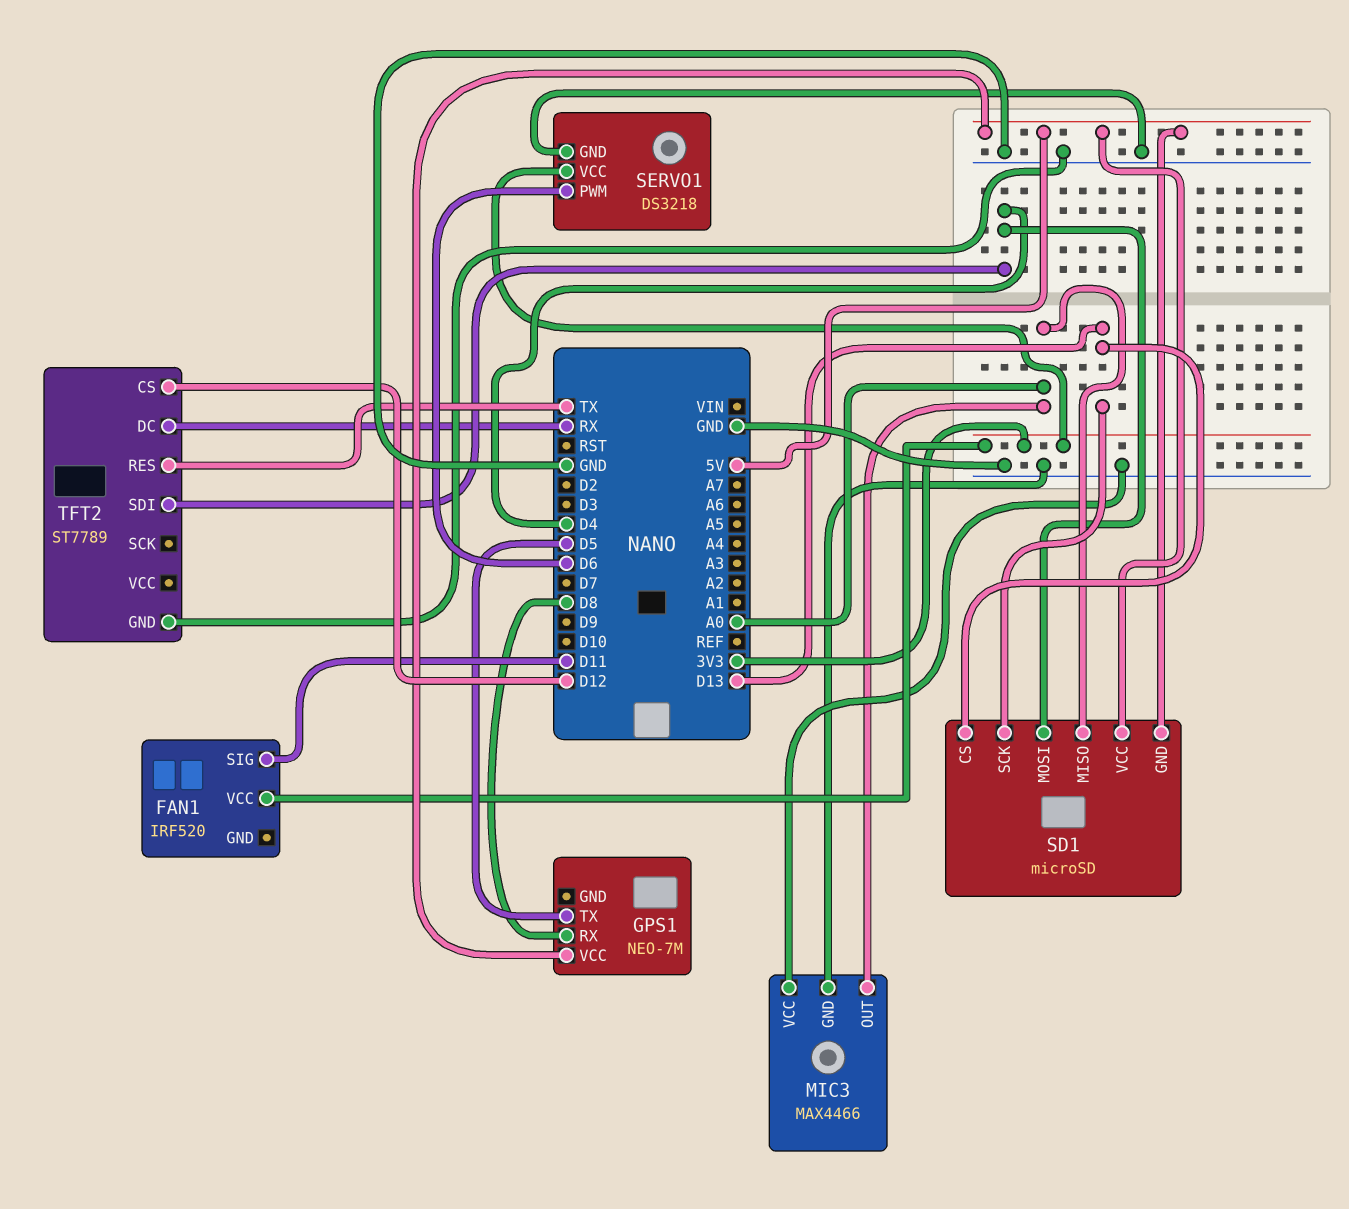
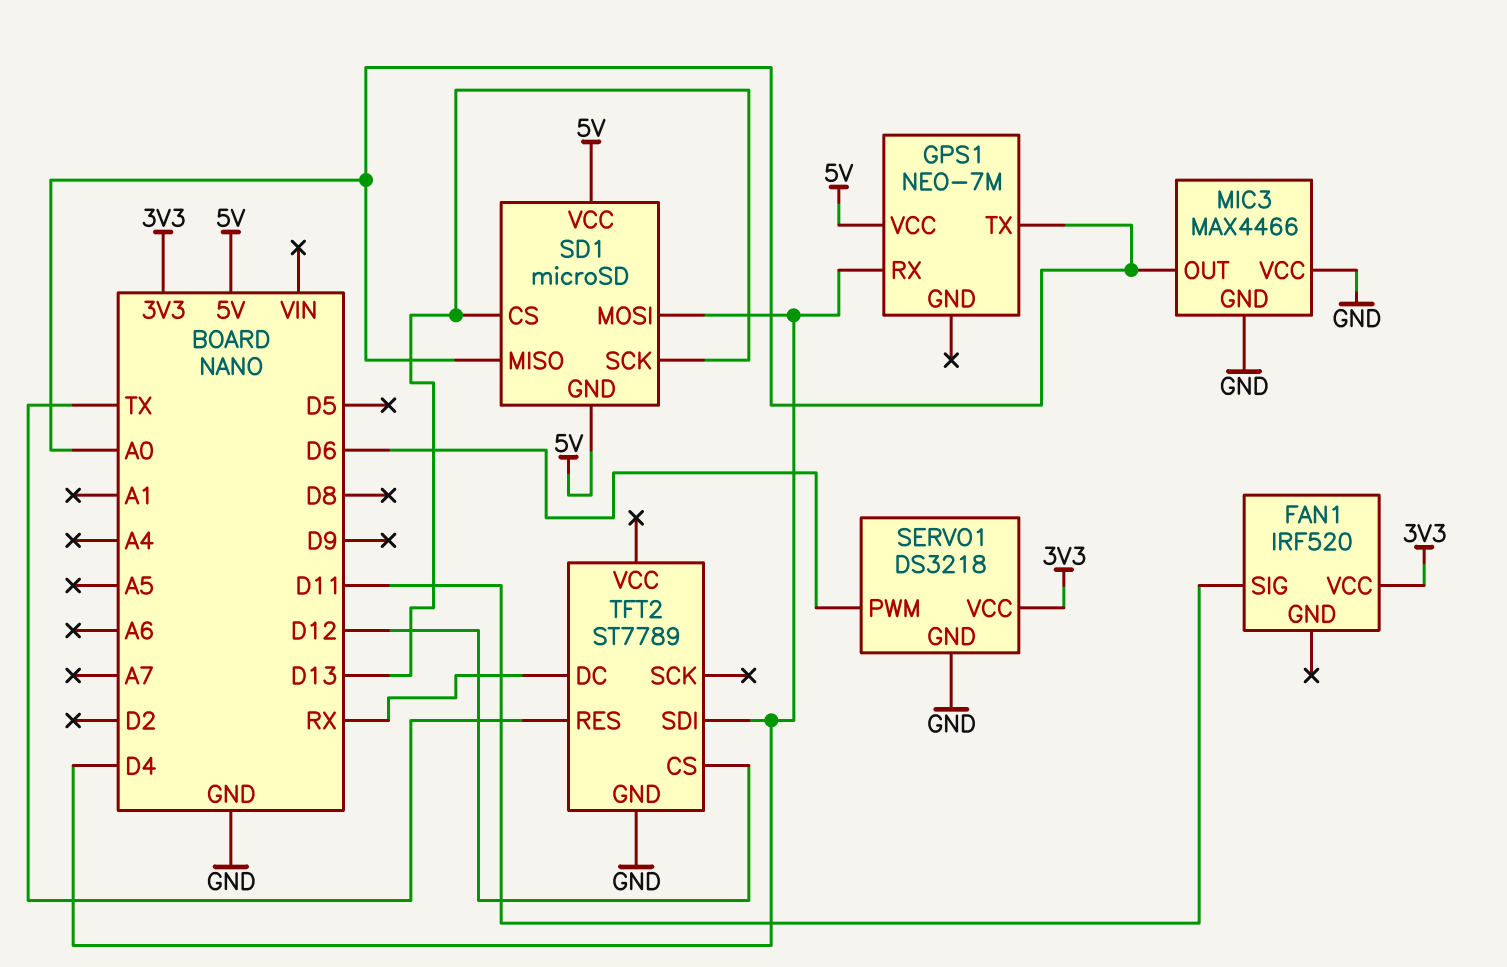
GPS1 pin RX: D8 -> D4
GPS1 pin TX: D5 -> A0

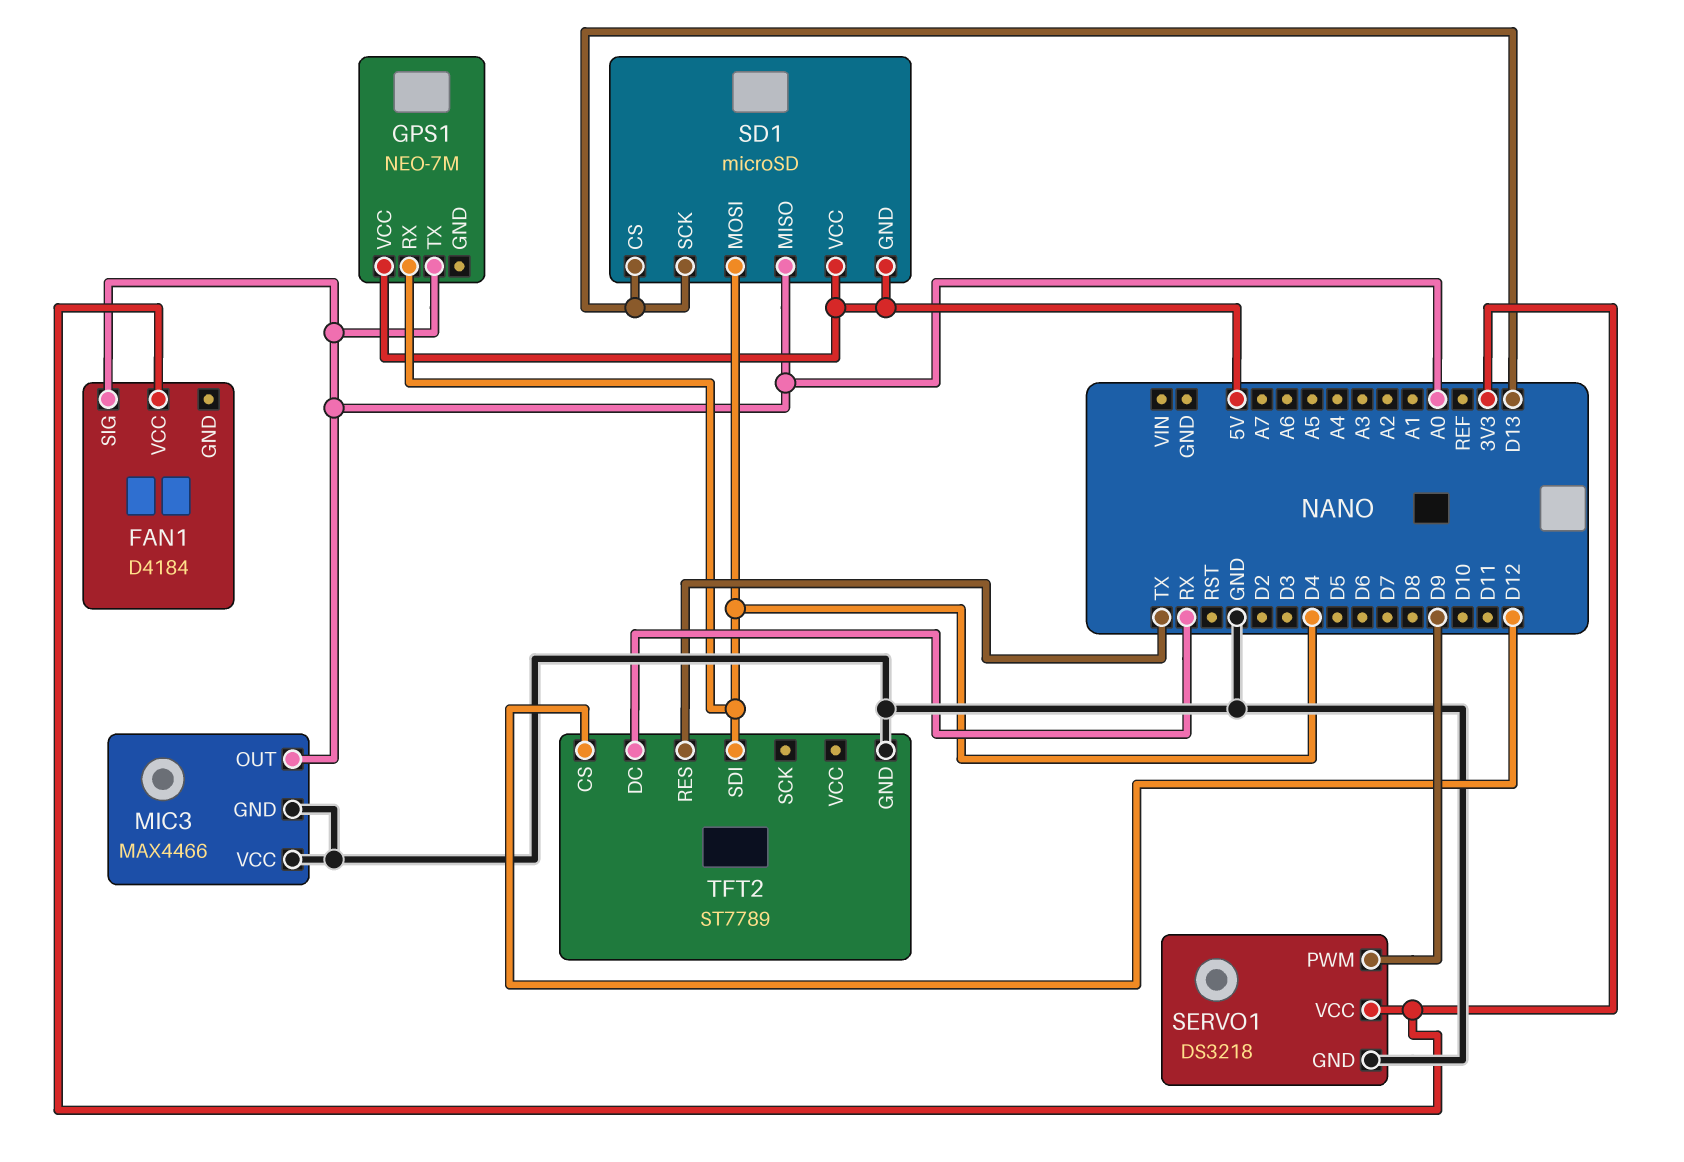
FAN1: IRF520 -> D4184
FAN1 pin SIG: D11 -> A0
SERVO1 pin PWM: D6 -> D9

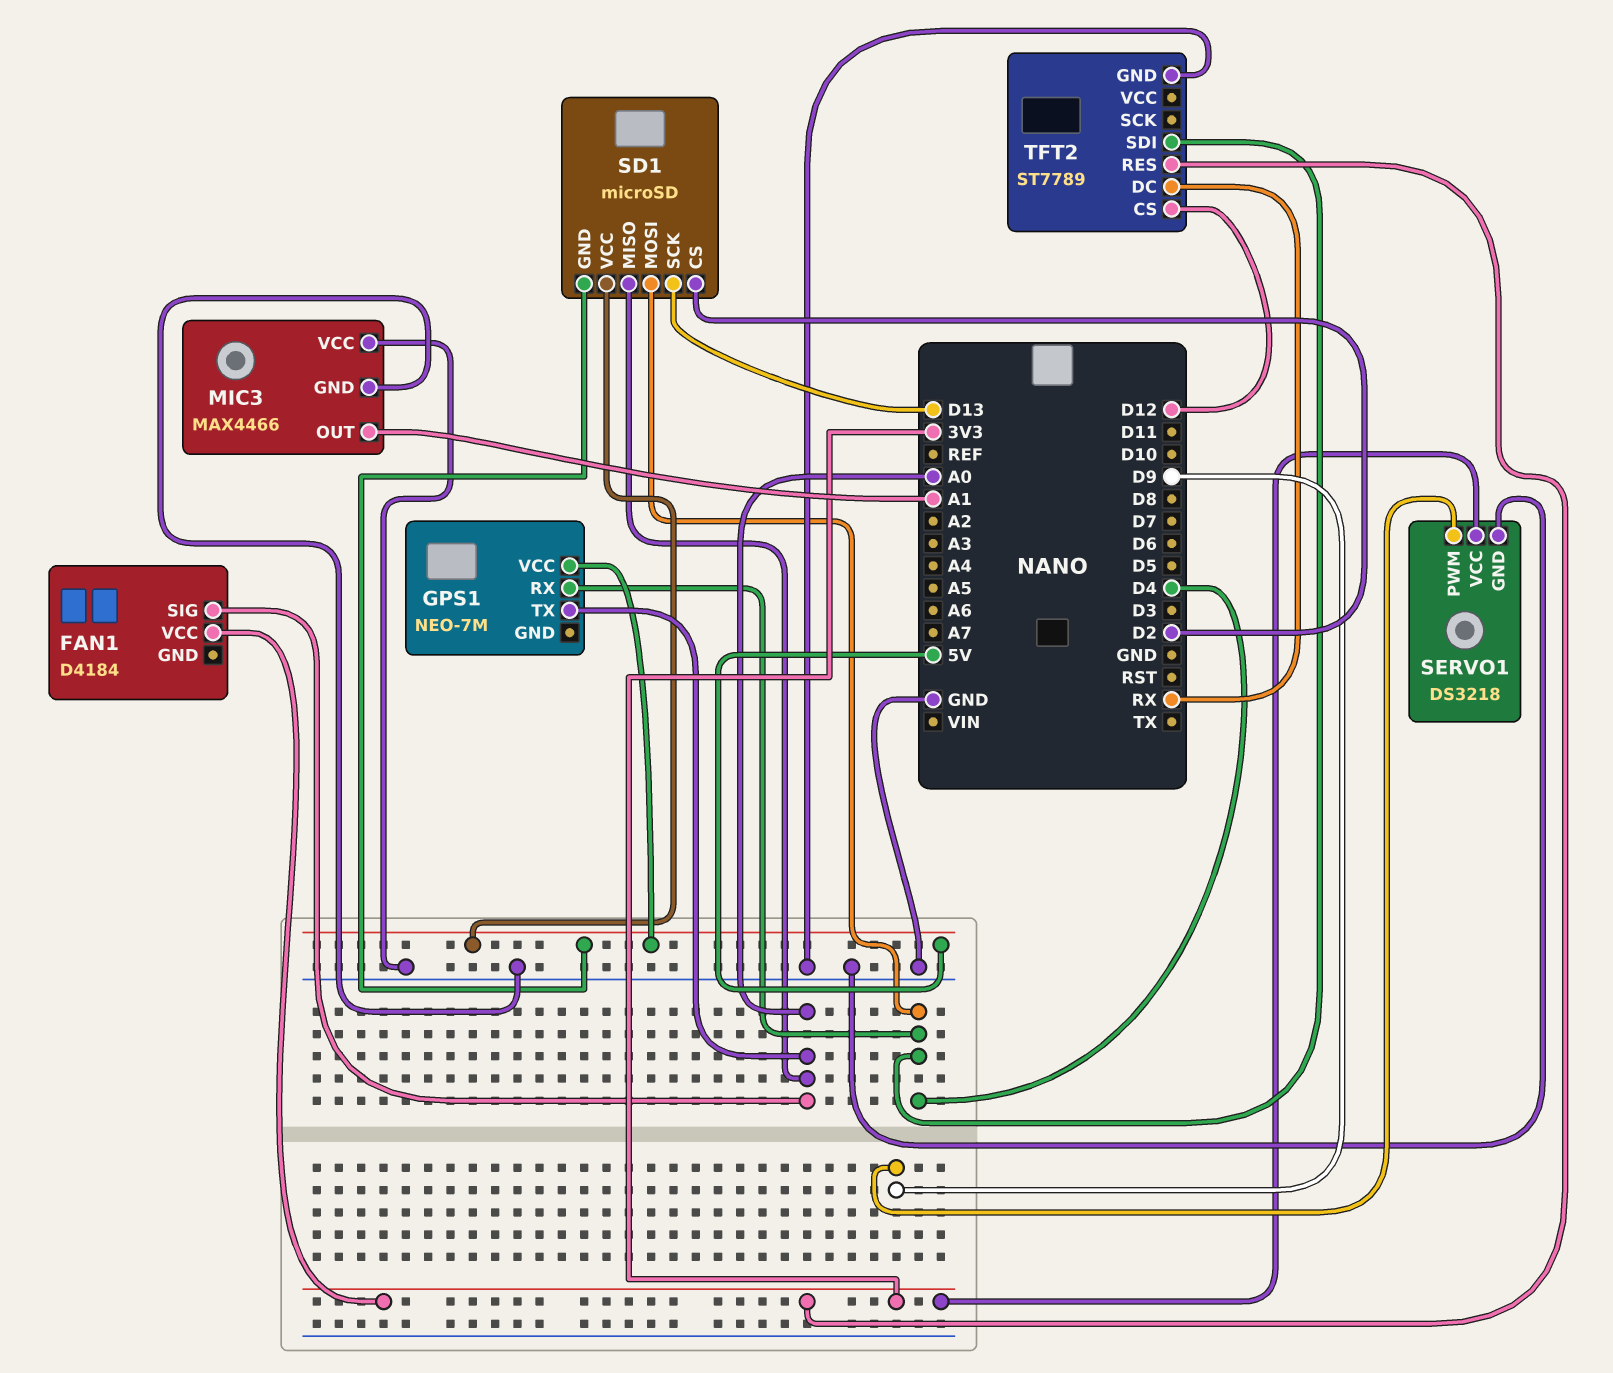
MIC3 pin OUT: A0 -> A1
SD1 pin CS: D13 -> D2
TFT2 pin RES: TX -> 3V3

